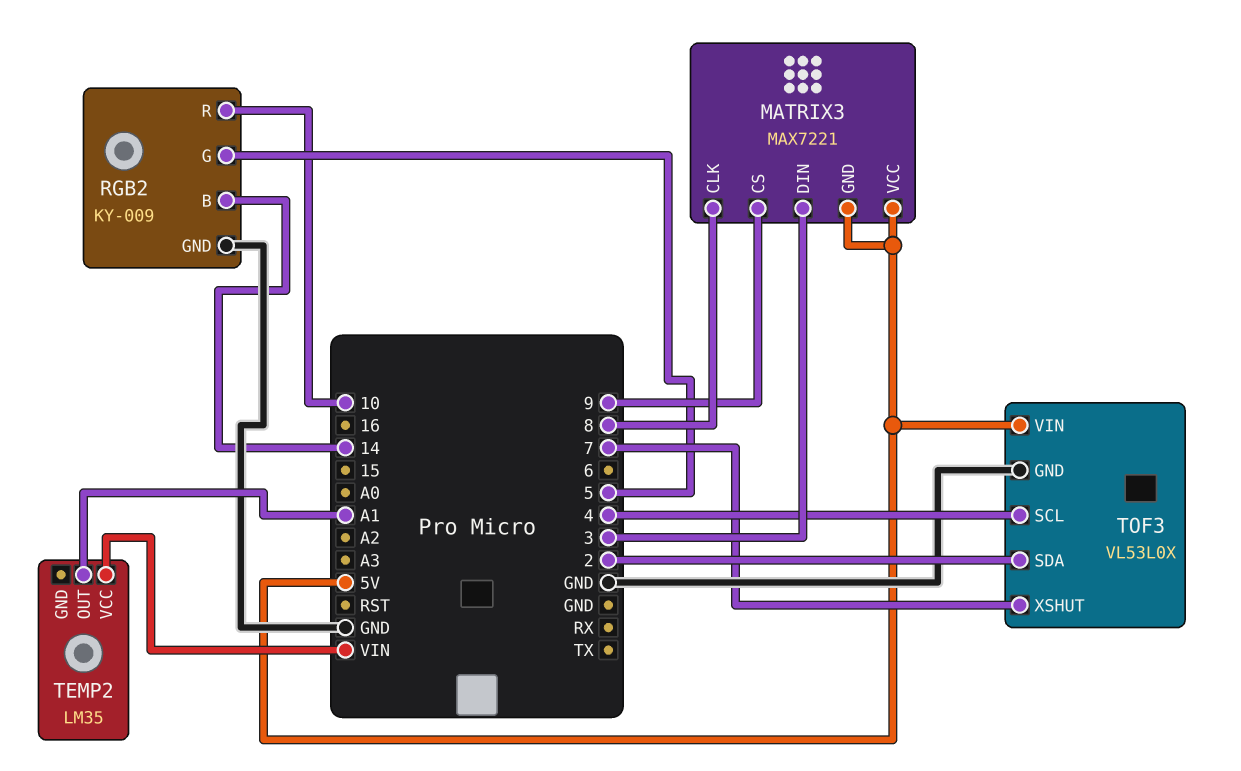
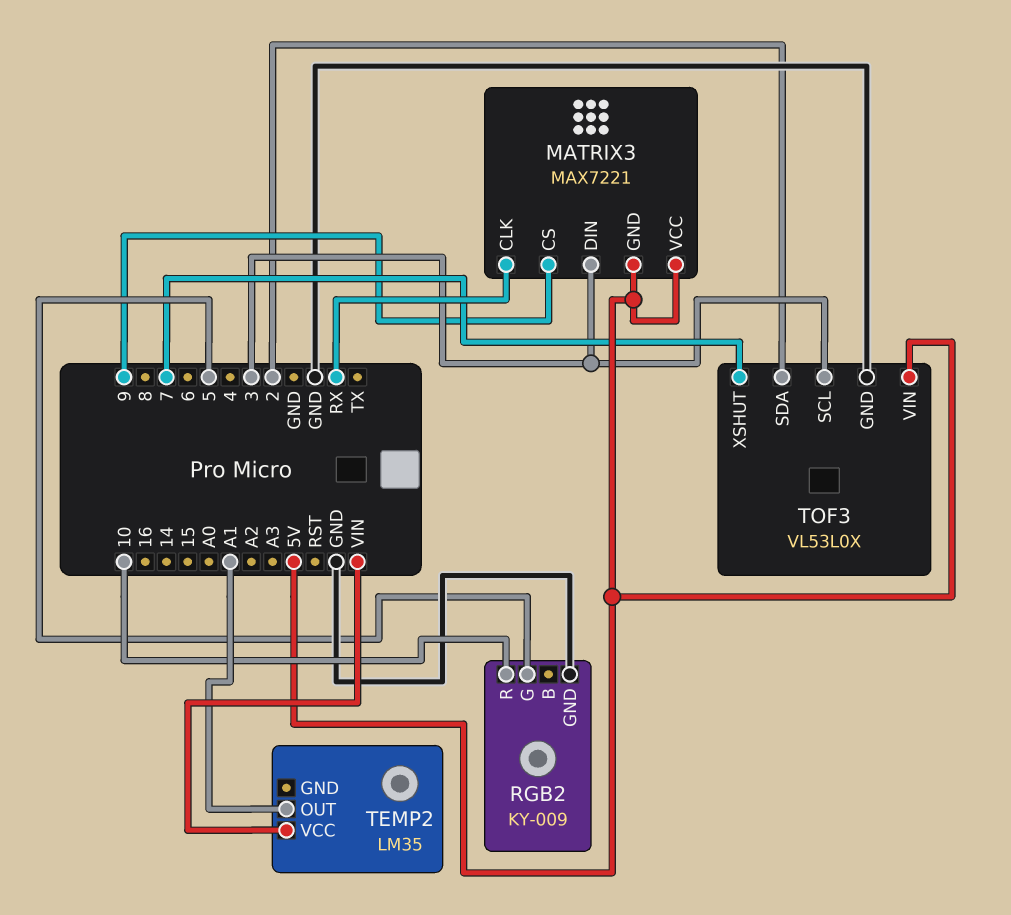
MATRIX3 pin CLK: 8 -> RX
RGB2 pin B: 14 -> none
TOF3 pin SCL: 4 -> 3

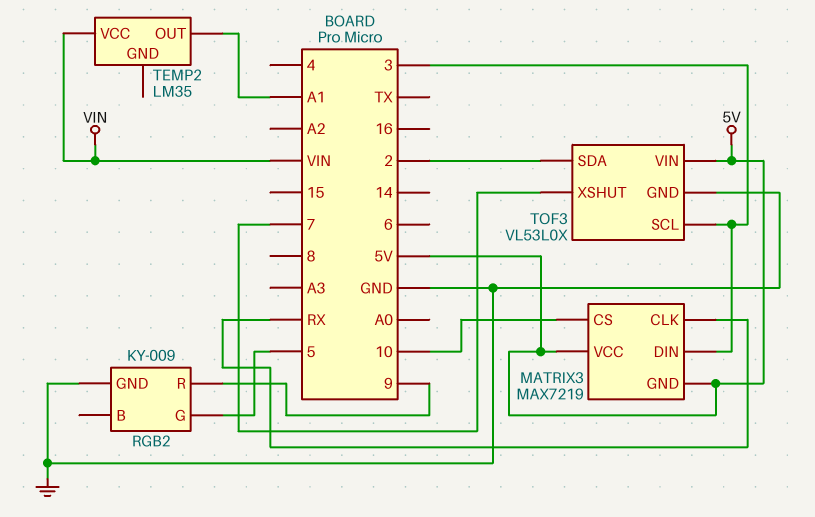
MATRIX3: MAX7221 -> MAX7219
MATRIX3 pin CS: 9 -> 10
RGB2 pin R: 10 -> 9

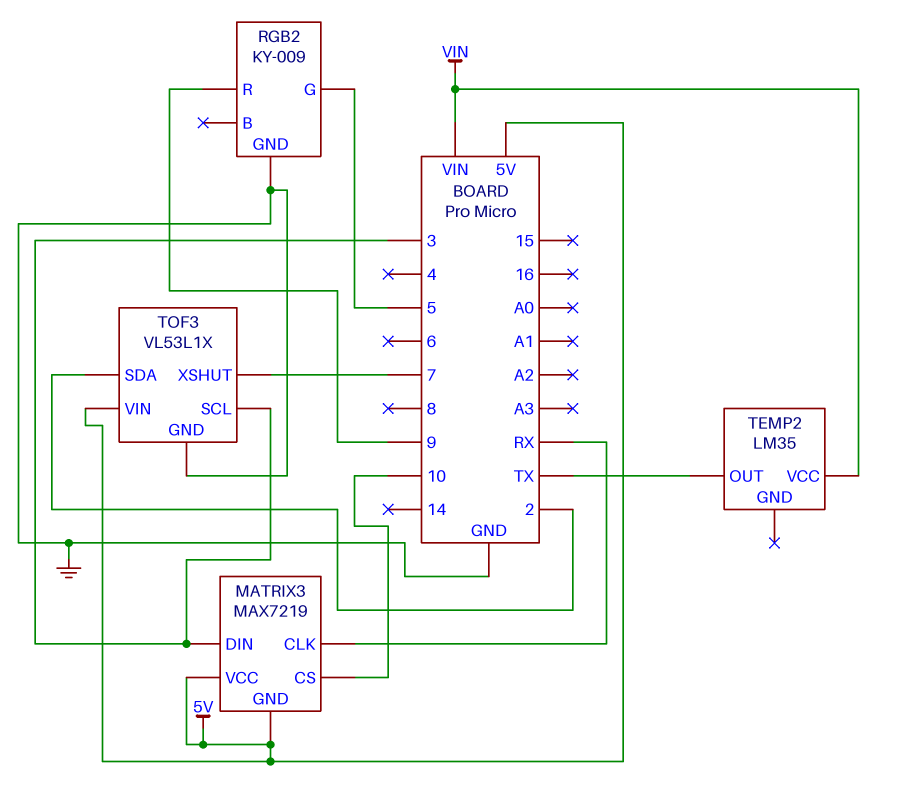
TEMP2 pin OUT: A1 -> TX
TOF3: VL53L0X -> VL53L1X

